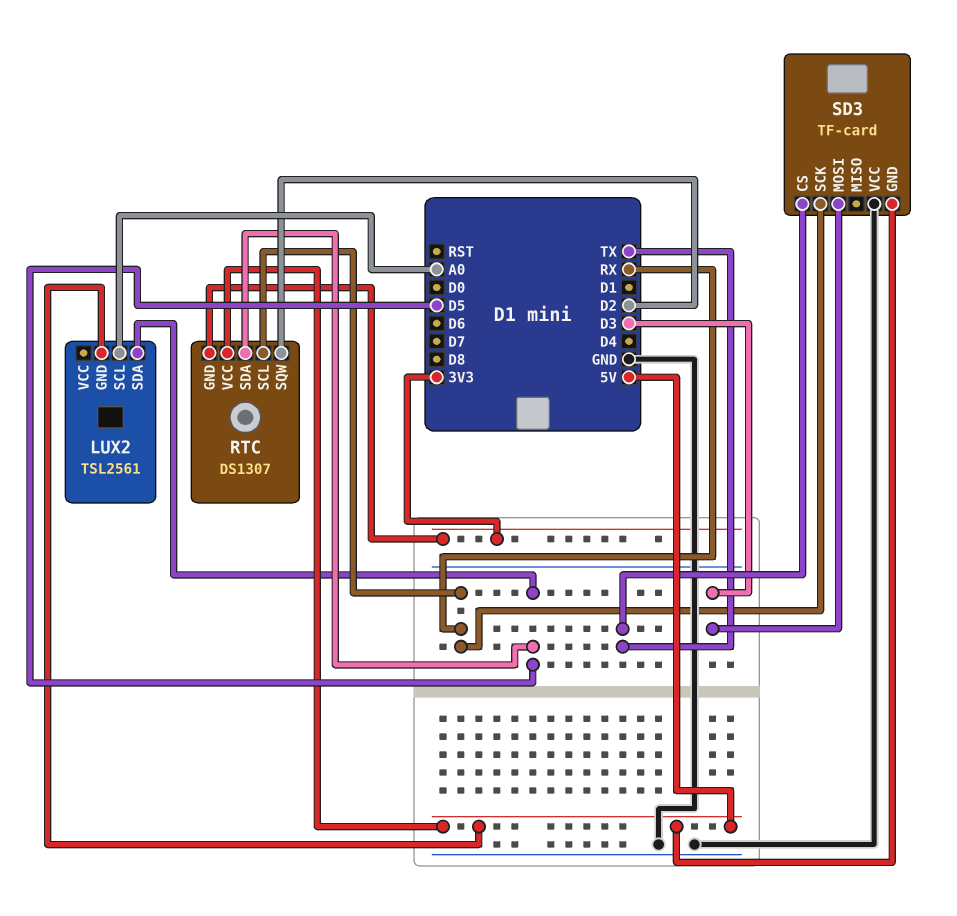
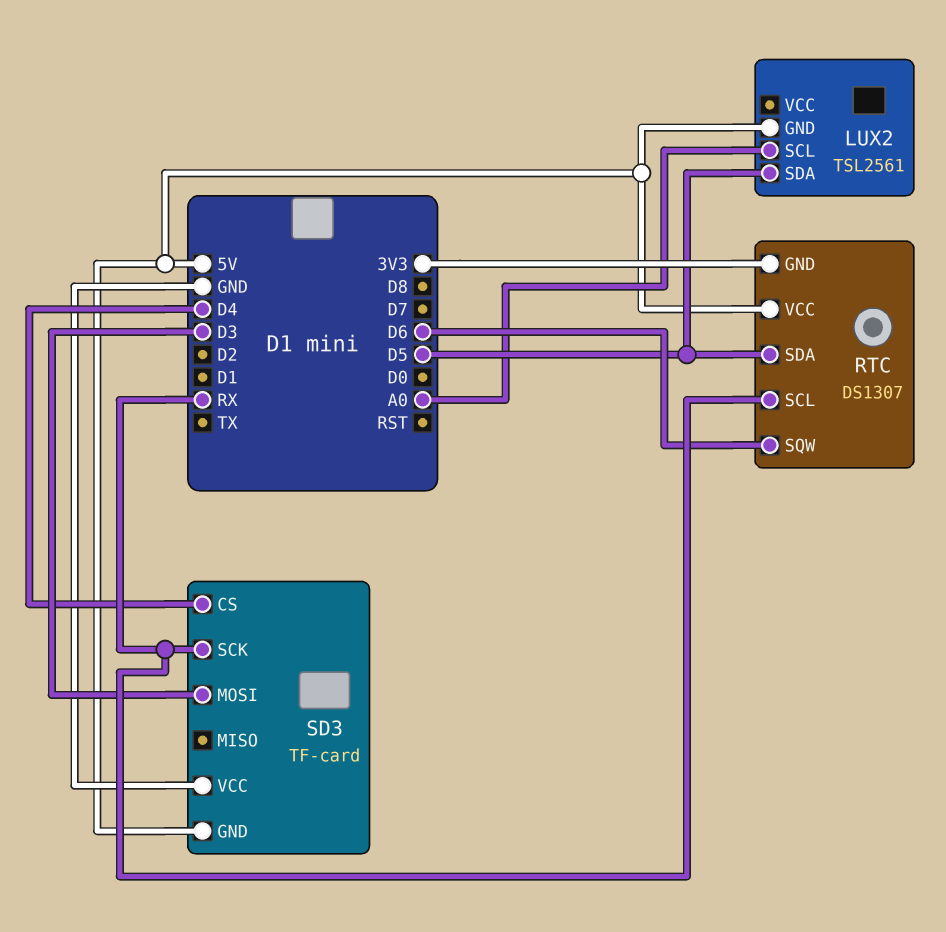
RTC pin SQW: D2 -> D6
SD3 pin CS: TX -> D4

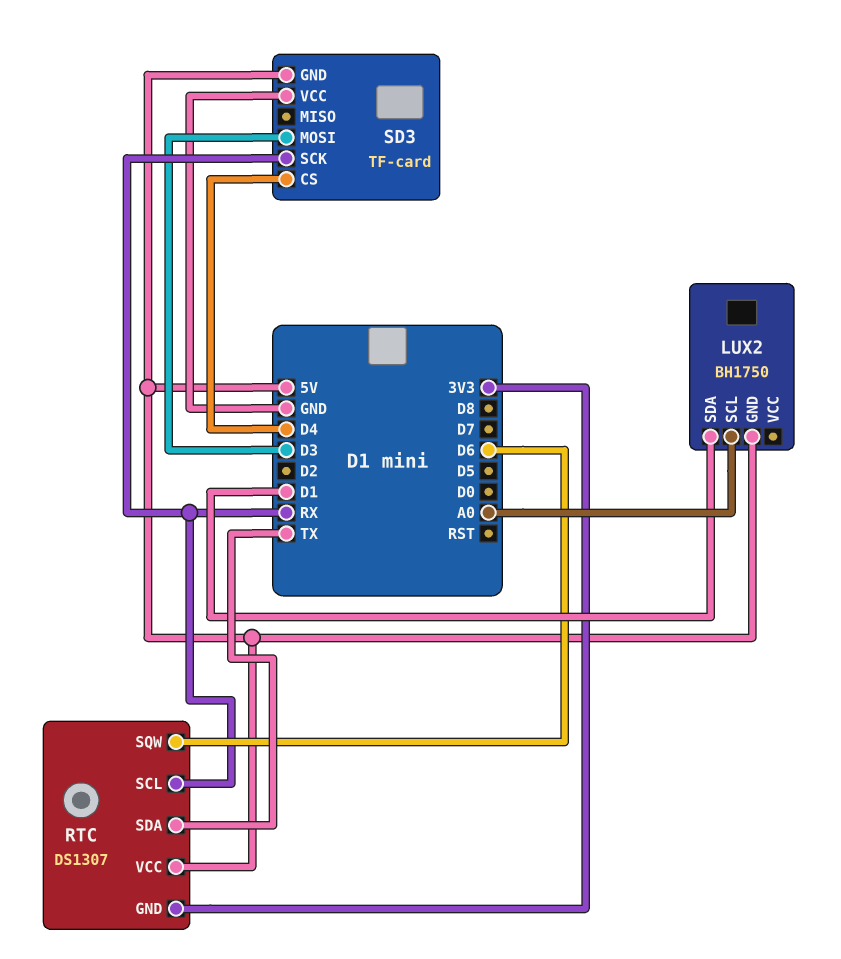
LUX2: TSL2561 -> BH1750
LUX2 pin SDA: D5 -> D1
RTC pin SDA: D5 -> TX

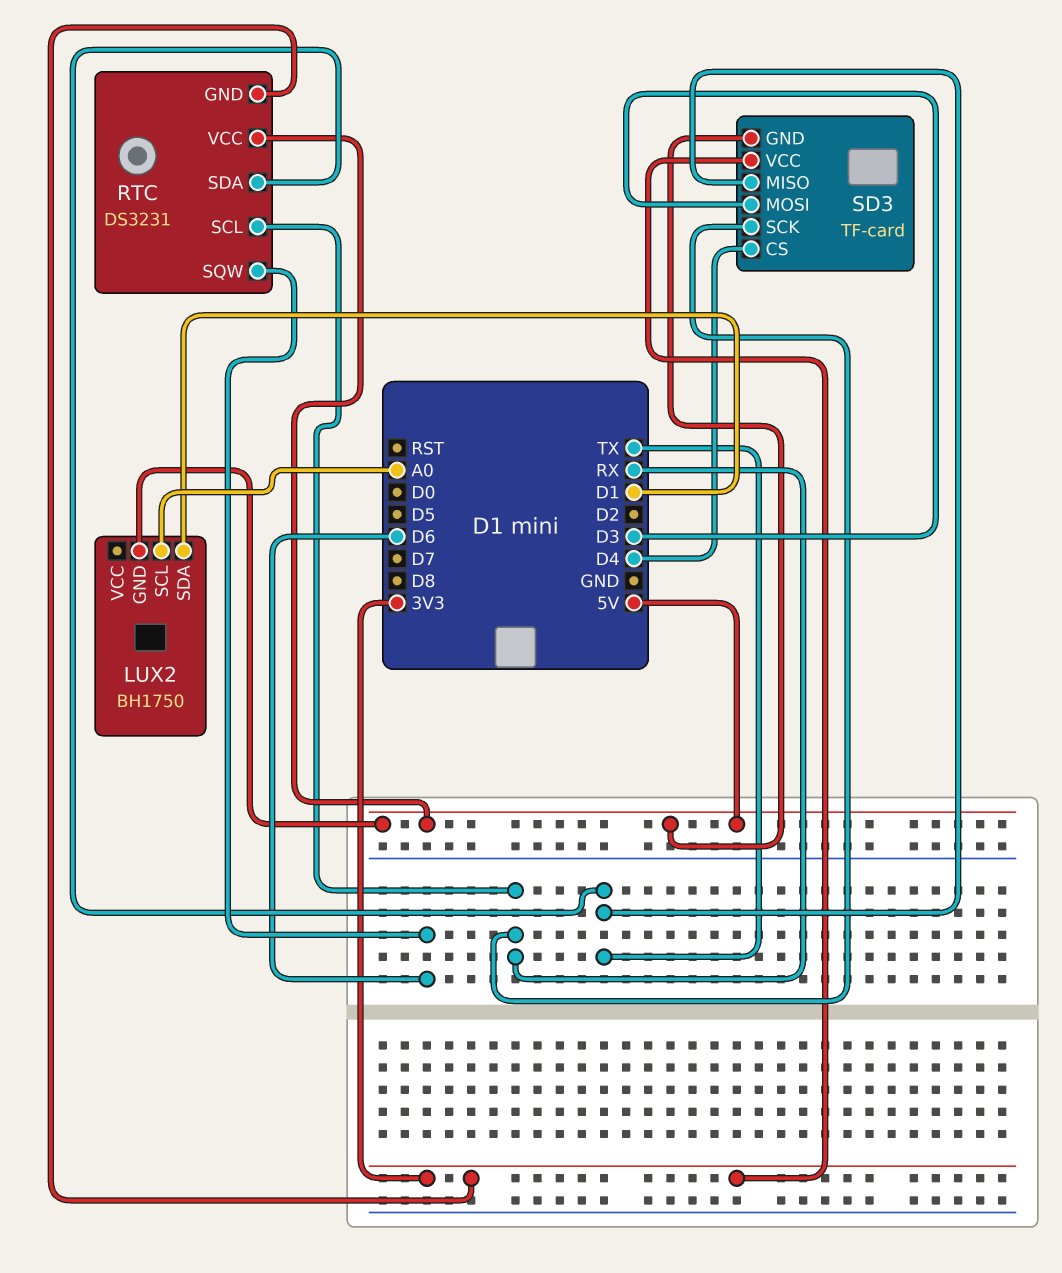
RTC: DS1307 -> DS3231
SD3 pin MISO: none -> TX
SD3 pin VCC: GND -> 3V3

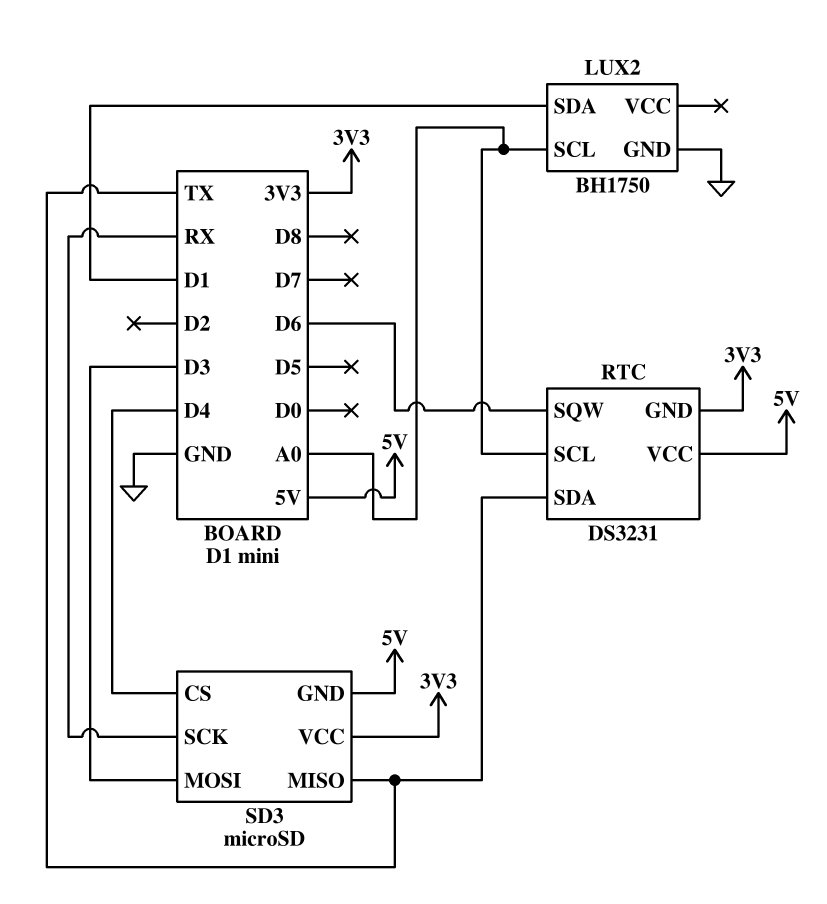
LUX2 pin GND: 5V -> GND
RTC pin SCL: RX -> A0
SD3: TF-card -> microSD

